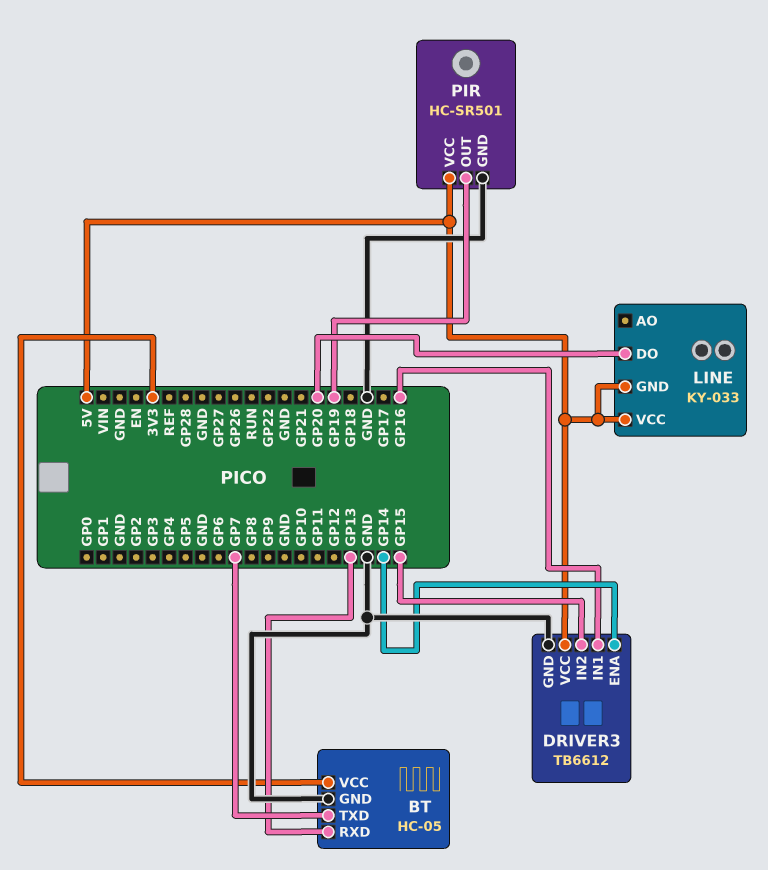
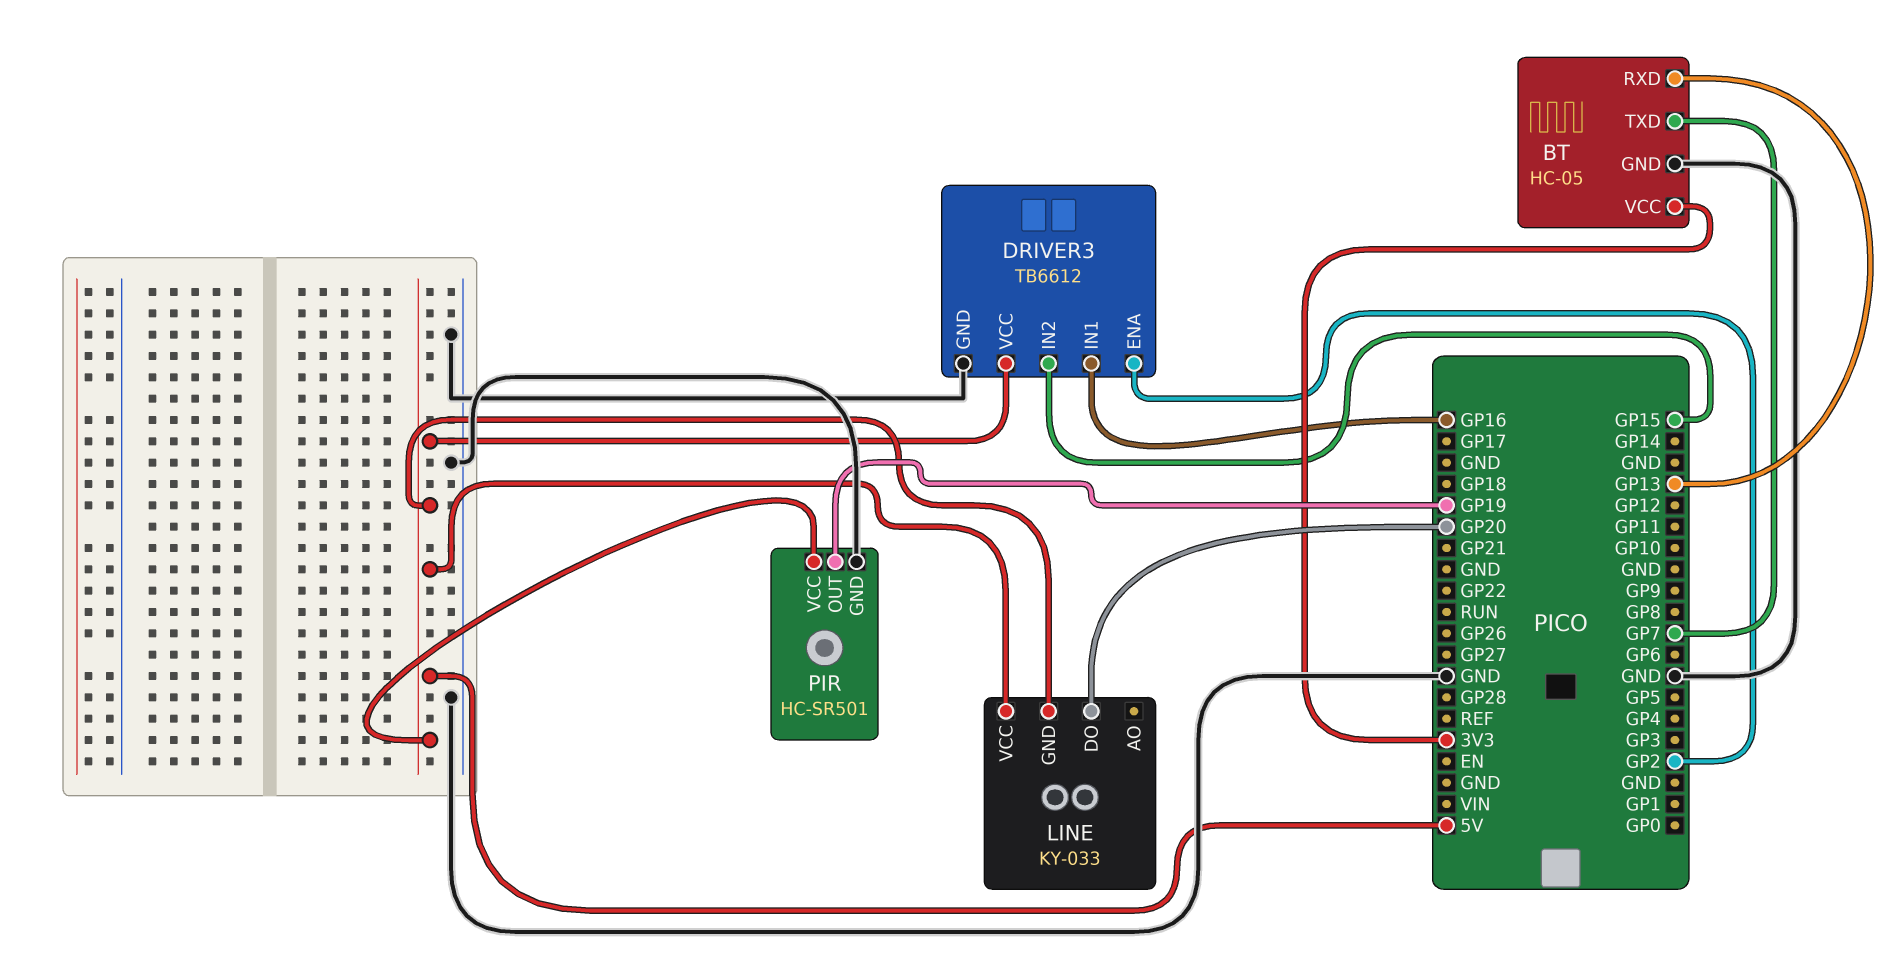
DRIVER3 pin ENA: GP14 -> GP2

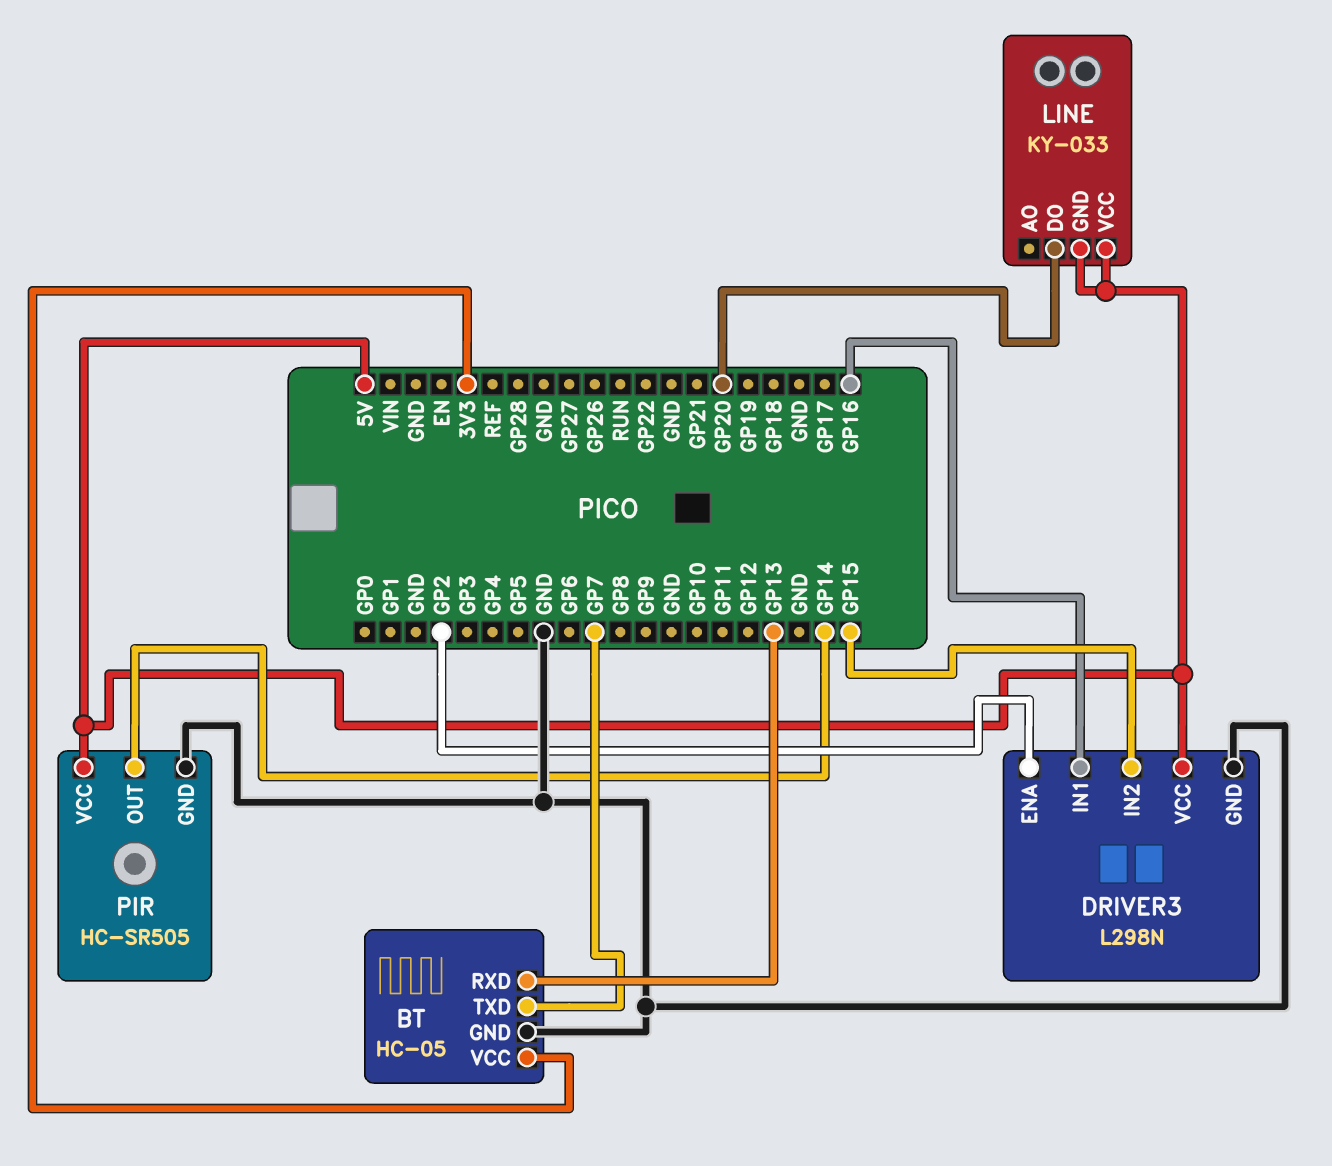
DRIVER3: TB6612 -> L298N
PIR: HC-SR501 -> HC-SR505
PIR pin OUT: GP19 -> GP14

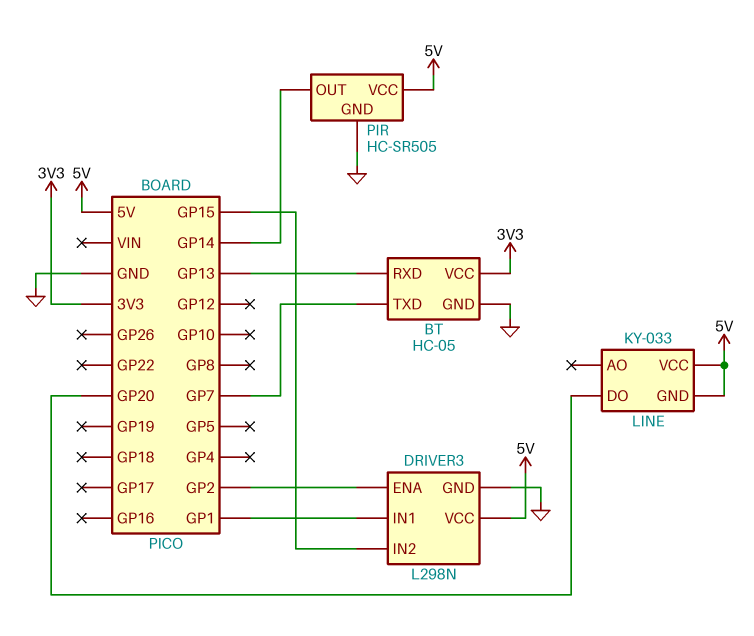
DRIVER3 pin IN1: GP16 -> GP1

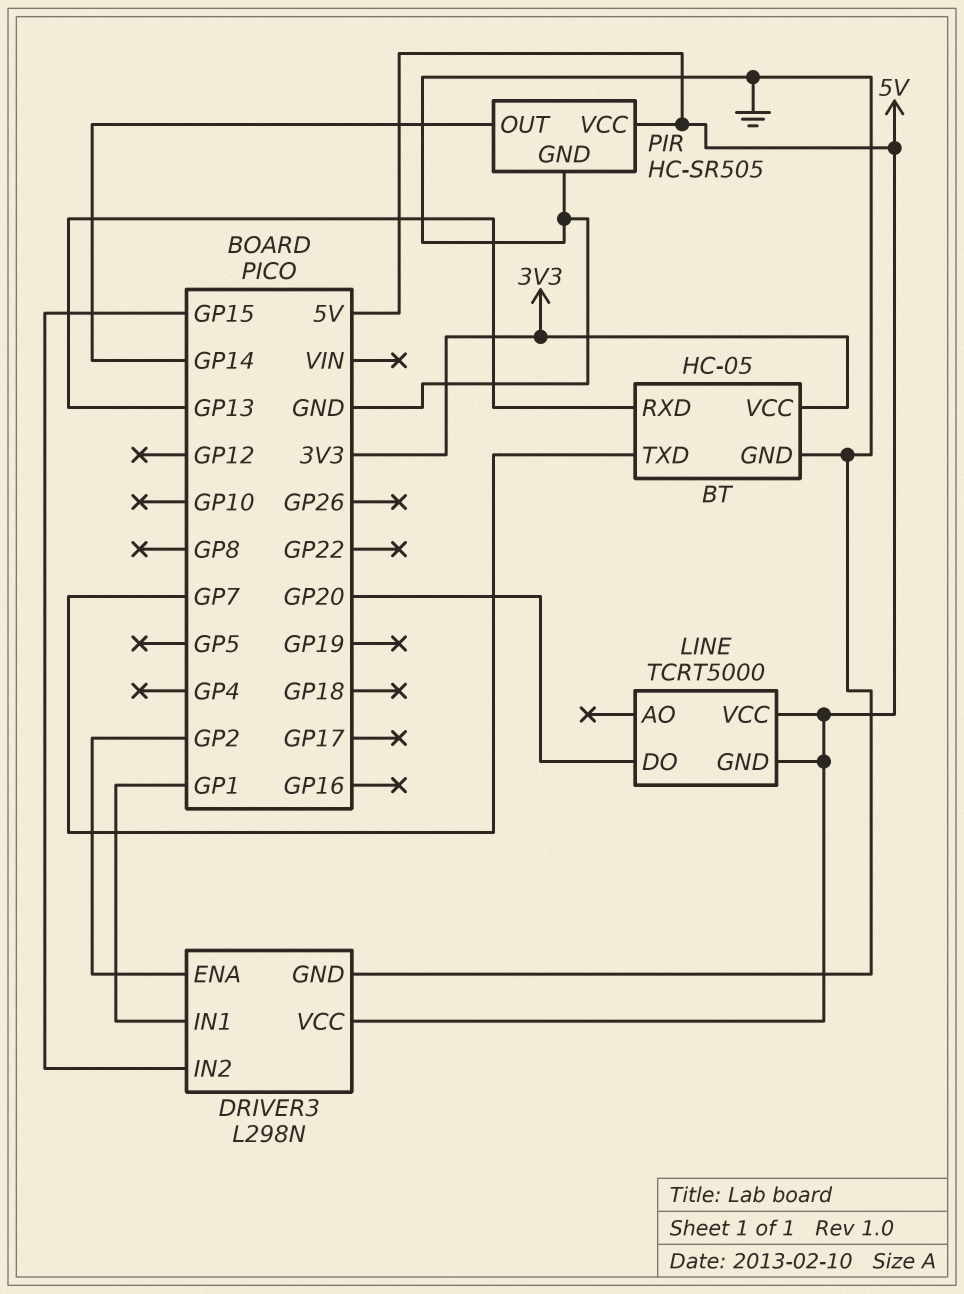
LINE: KY-033 -> TCRT5000

